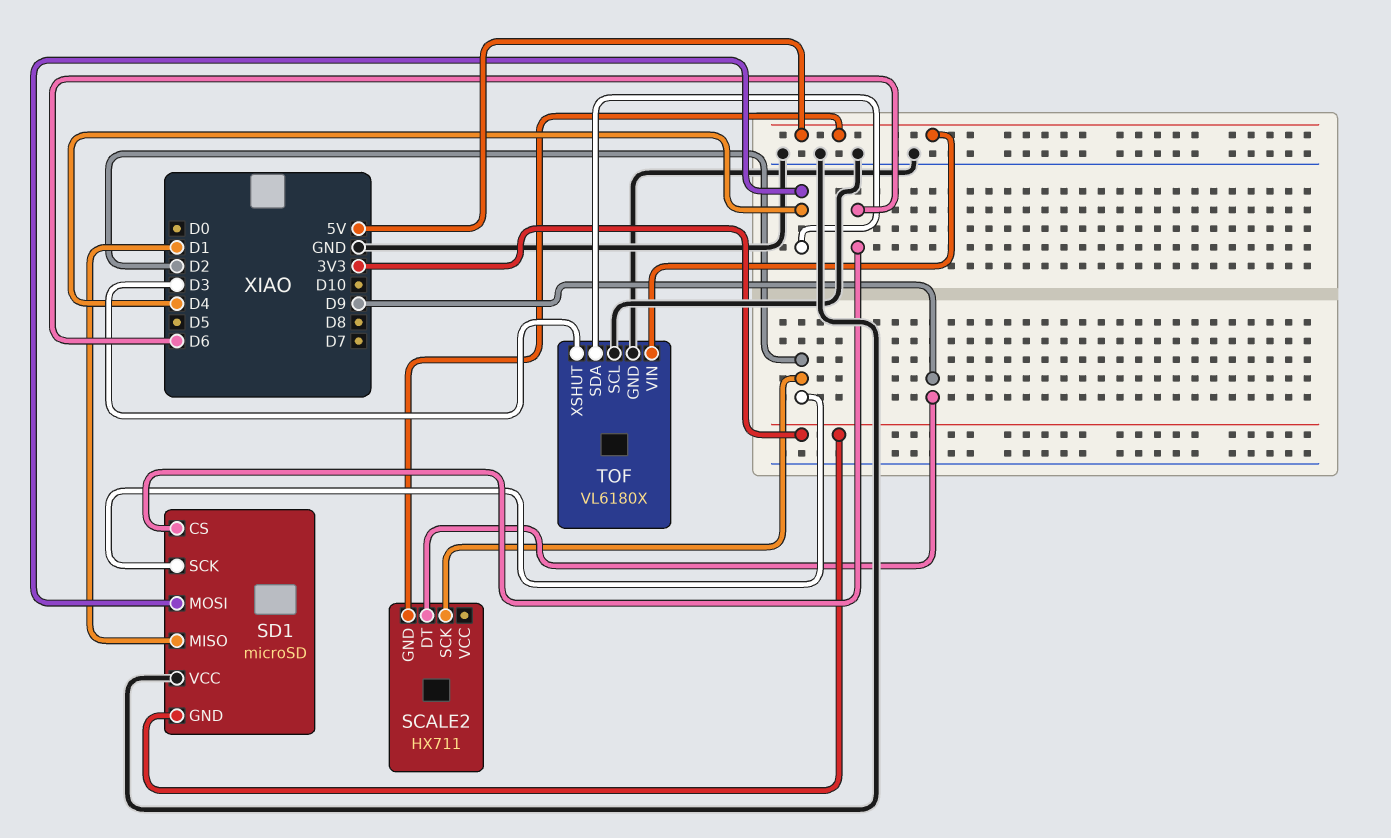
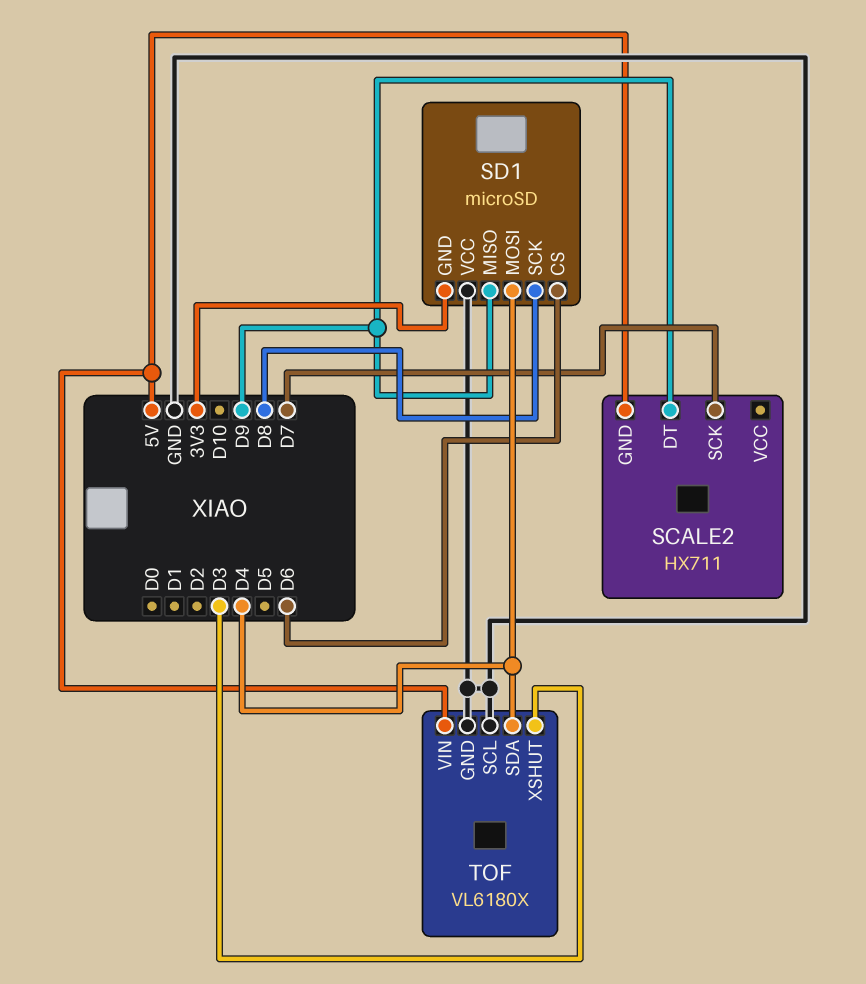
SCALE2 pin SCK: D2 -> D7
SD1 pin MISO: D1 -> D9
SD1 pin SCK: D2 -> D8

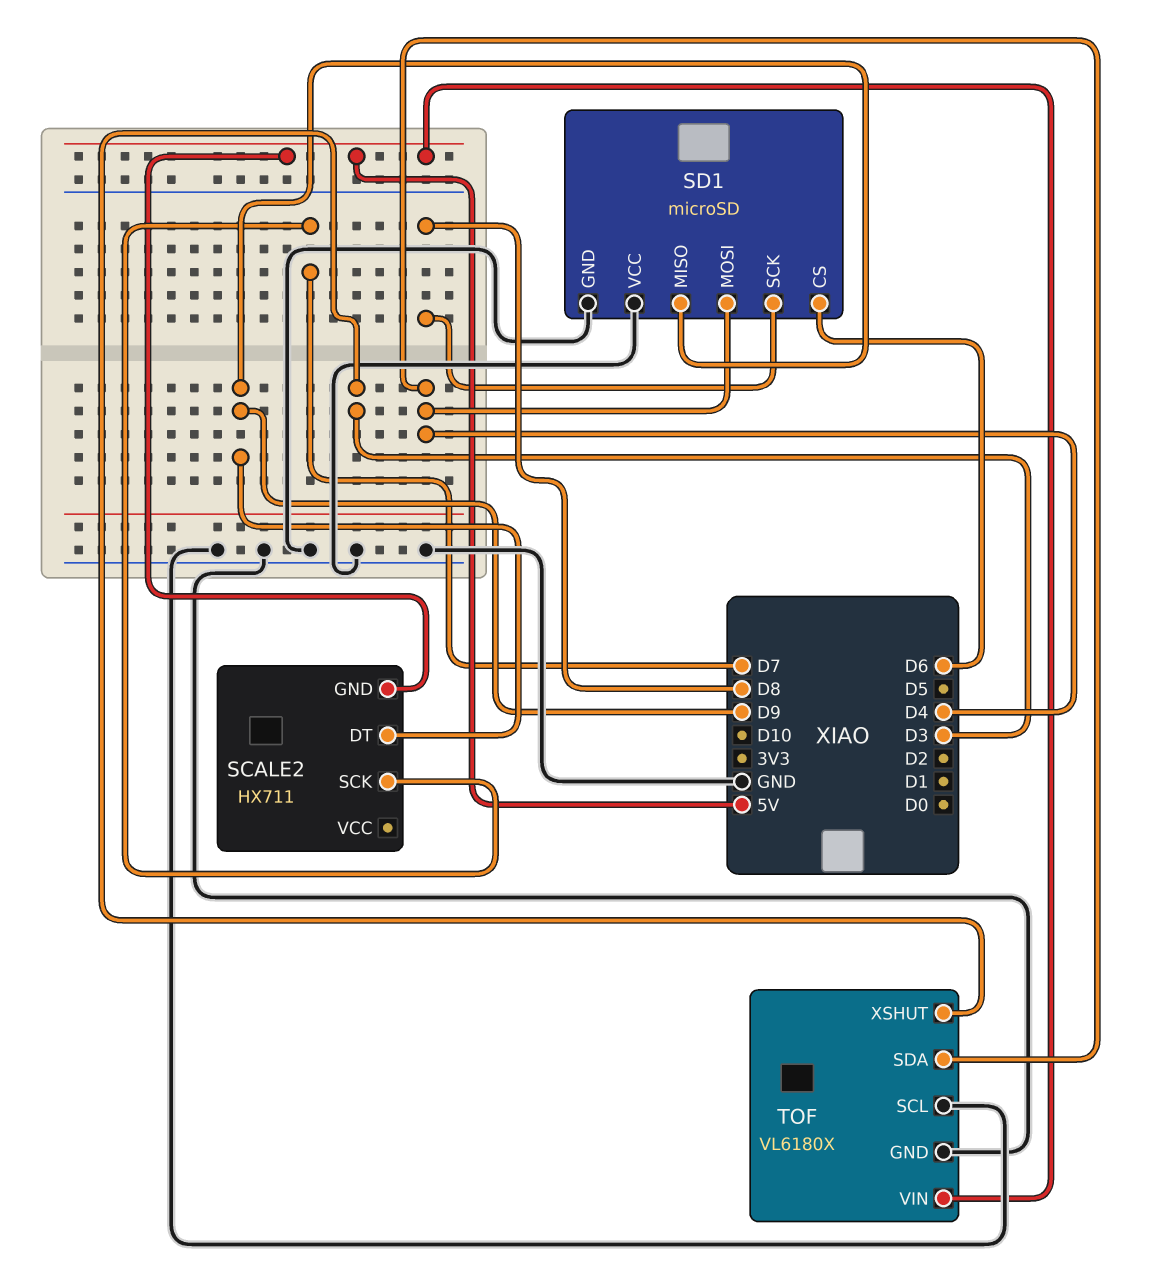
SD1 pin GND: 3V3 -> GND

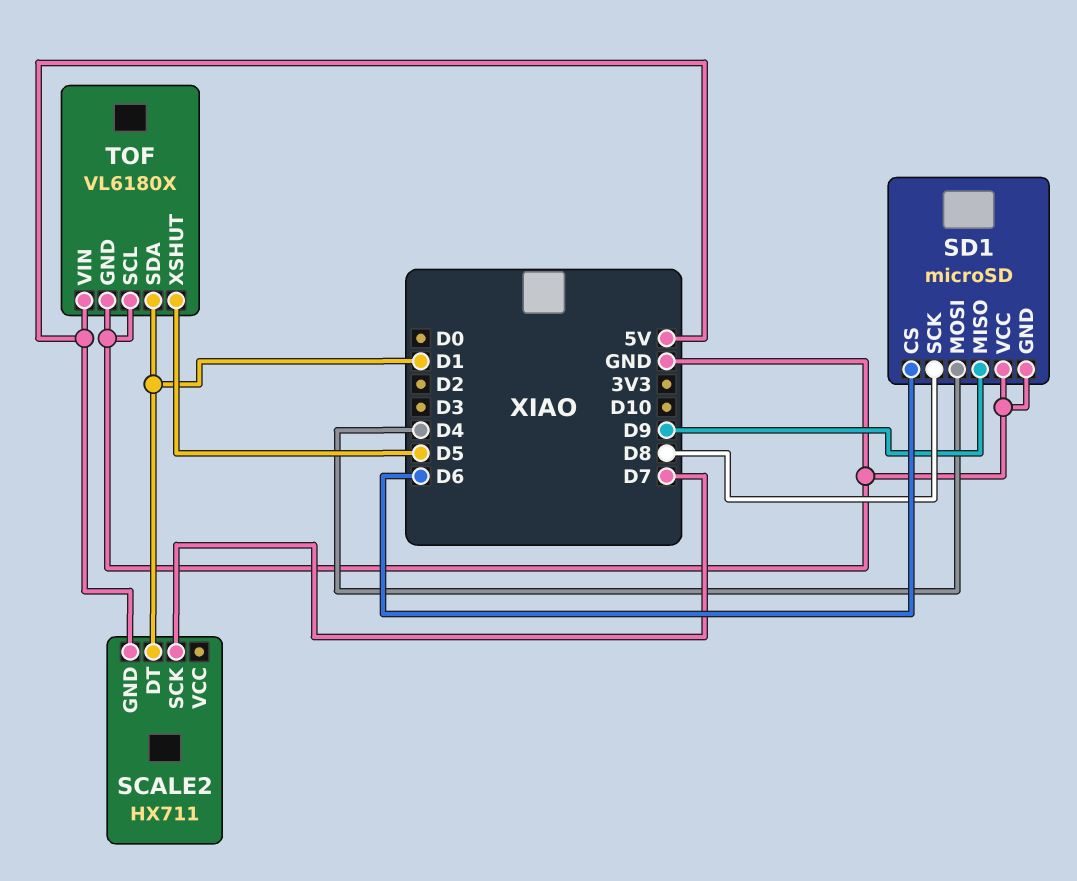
SCALE2 pin DT: D9 -> D1
TOF pin SDA: D4 -> D1
TOF pin XSHUT: D3 -> D5

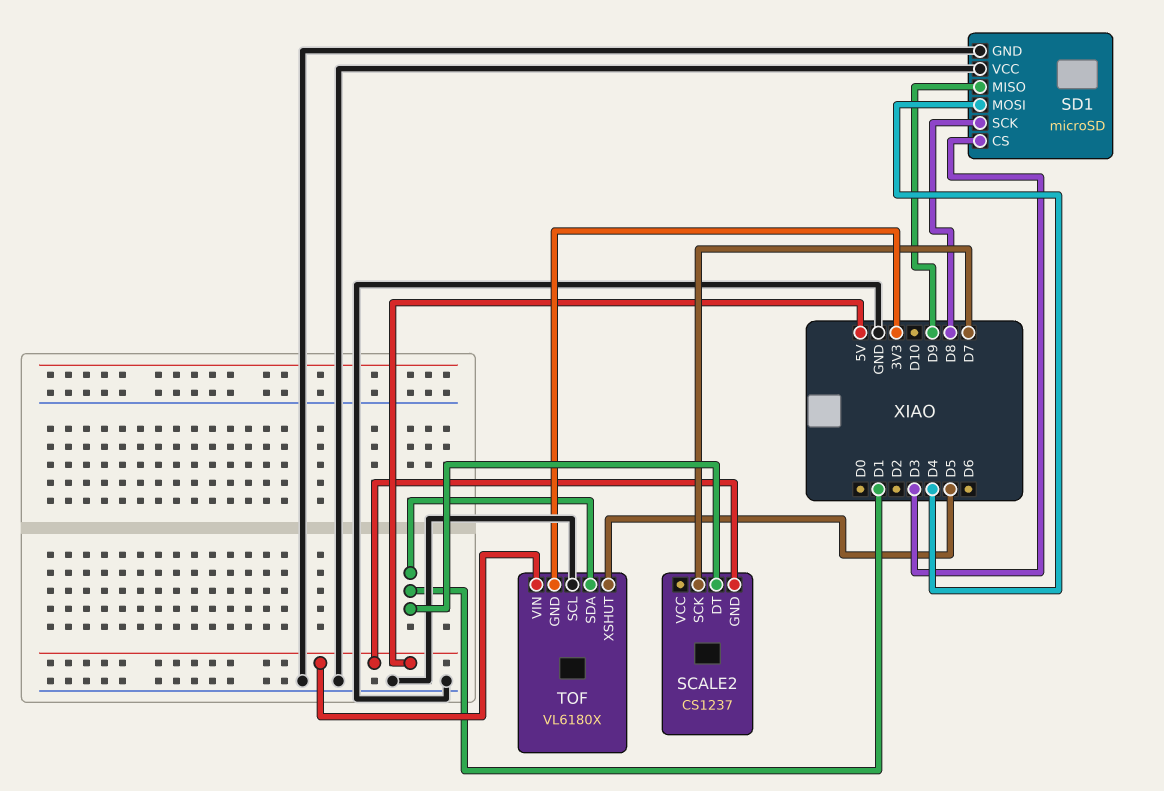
SCALE2: HX711 -> CS1237
SD1 pin CS: D6 -> D3
TOF pin GND: GND -> 3V3

